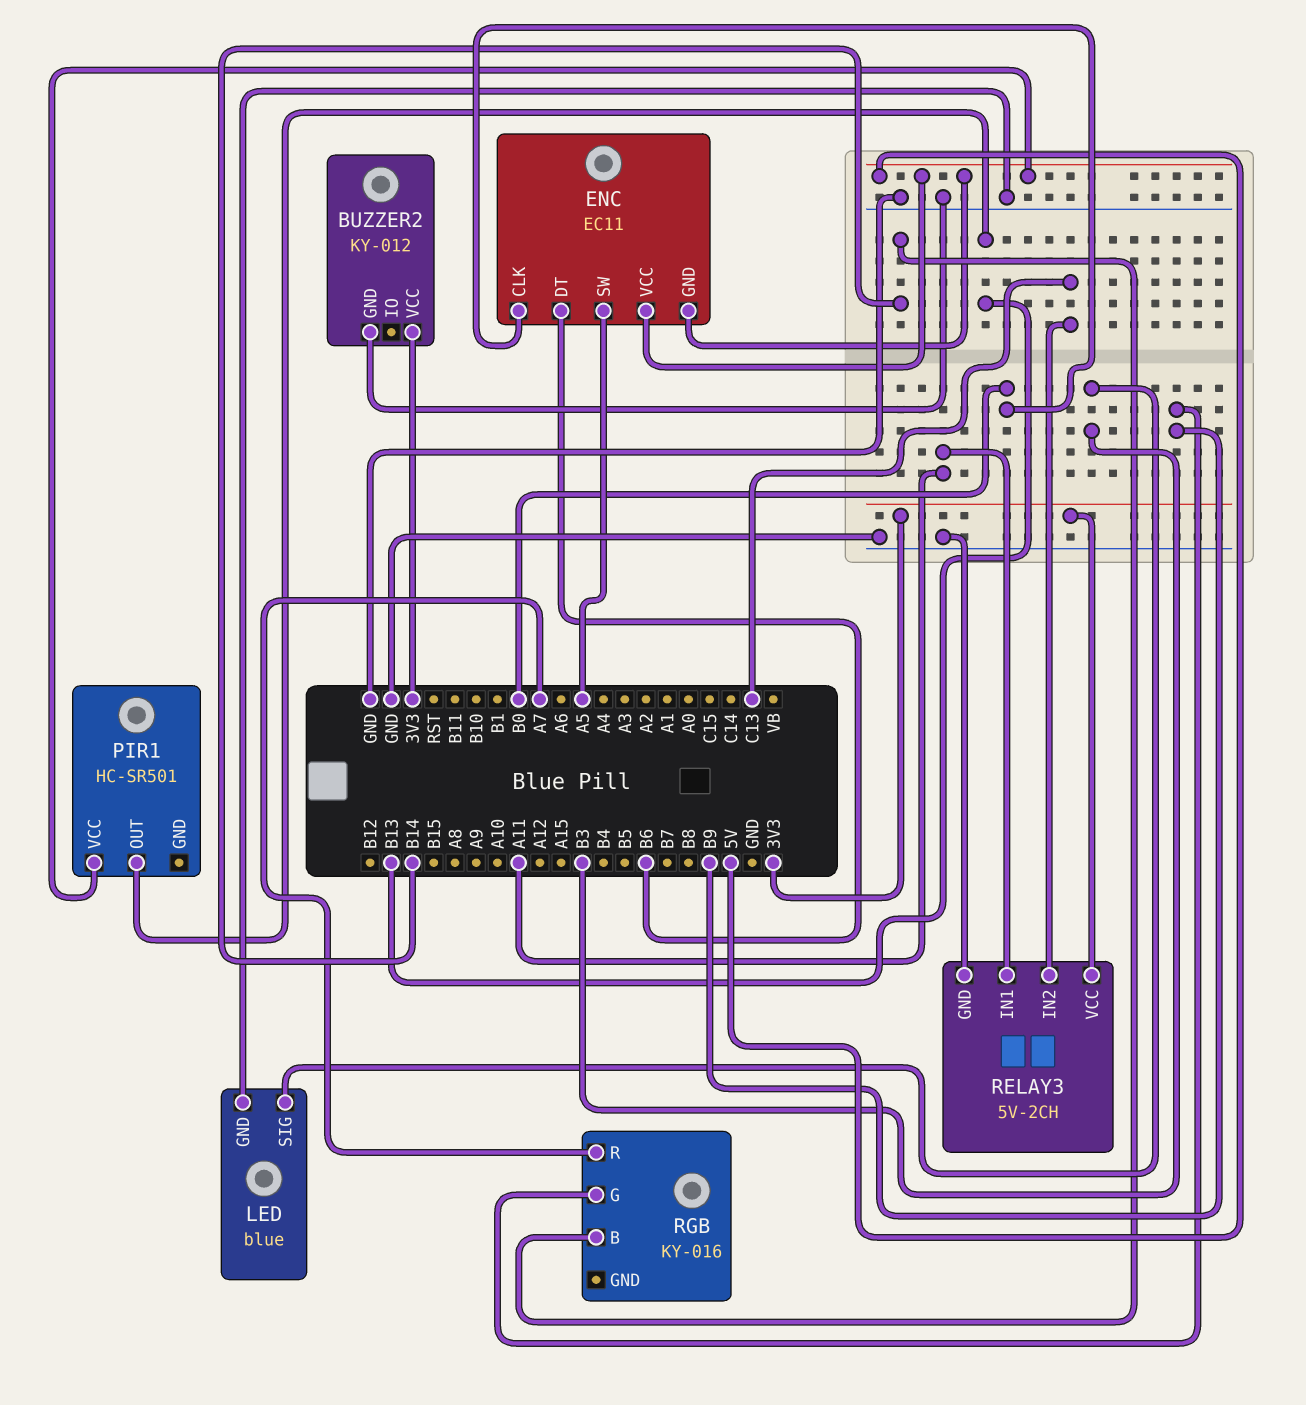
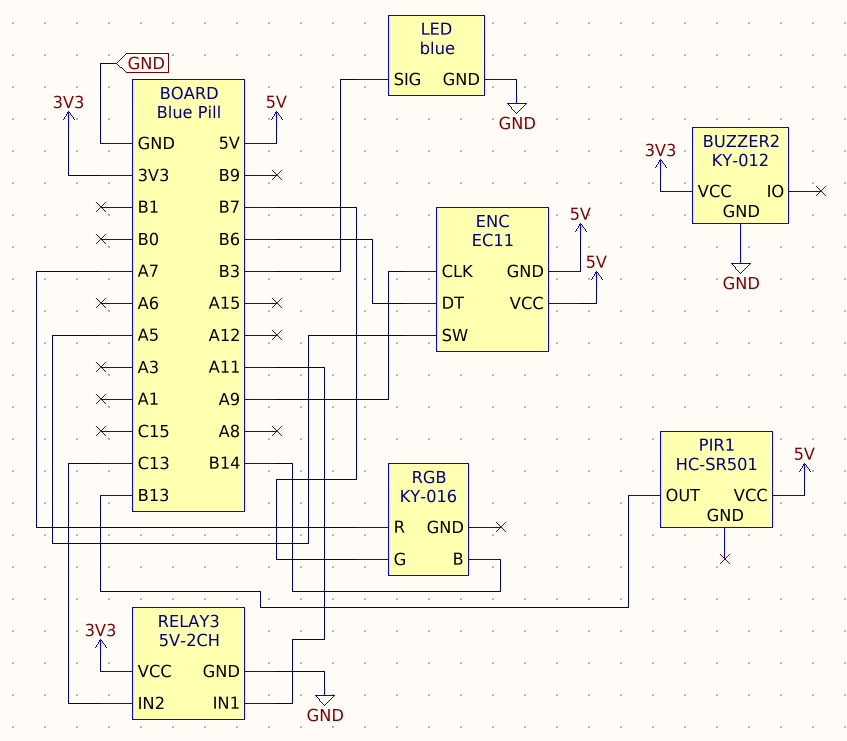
ENC pin CLK: B0 -> A9
RGB pin G: B9 -> B7

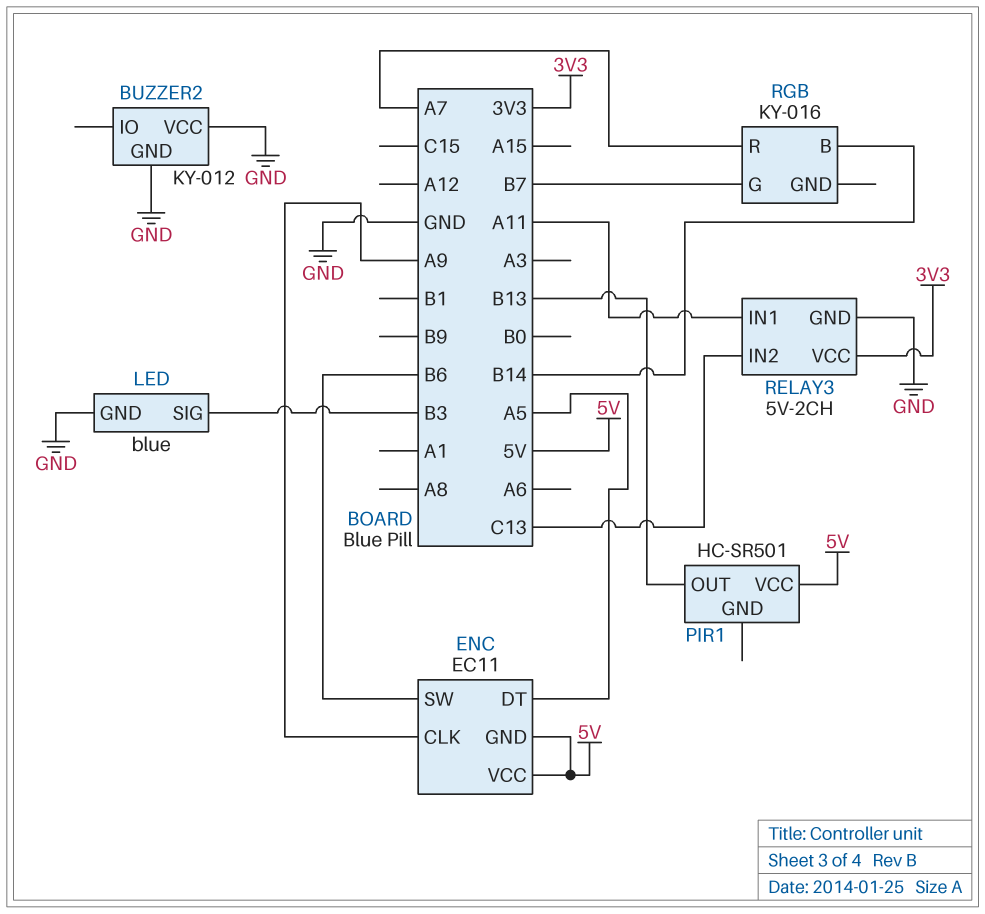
BUZZER2 pin VCC: 3V3 -> GND
ENC pin DT: B6 -> A5
ENC pin SW: A5 -> B6

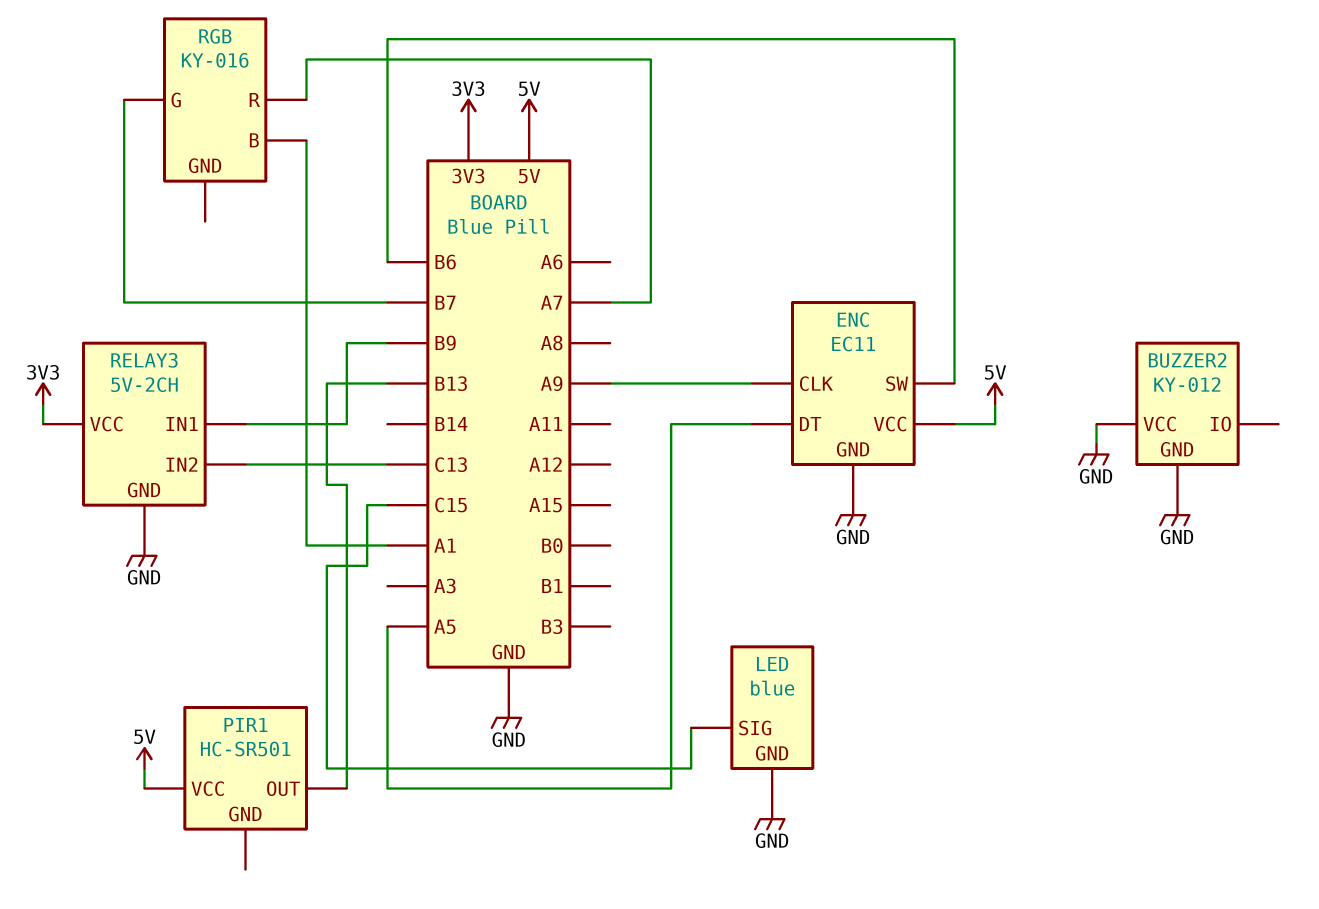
ENC pin GND: 5V -> GND
LED pin SIG: B3 -> C15
RELAY3 pin IN1: A11 -> B9
RGB pin B: B14 -> A1

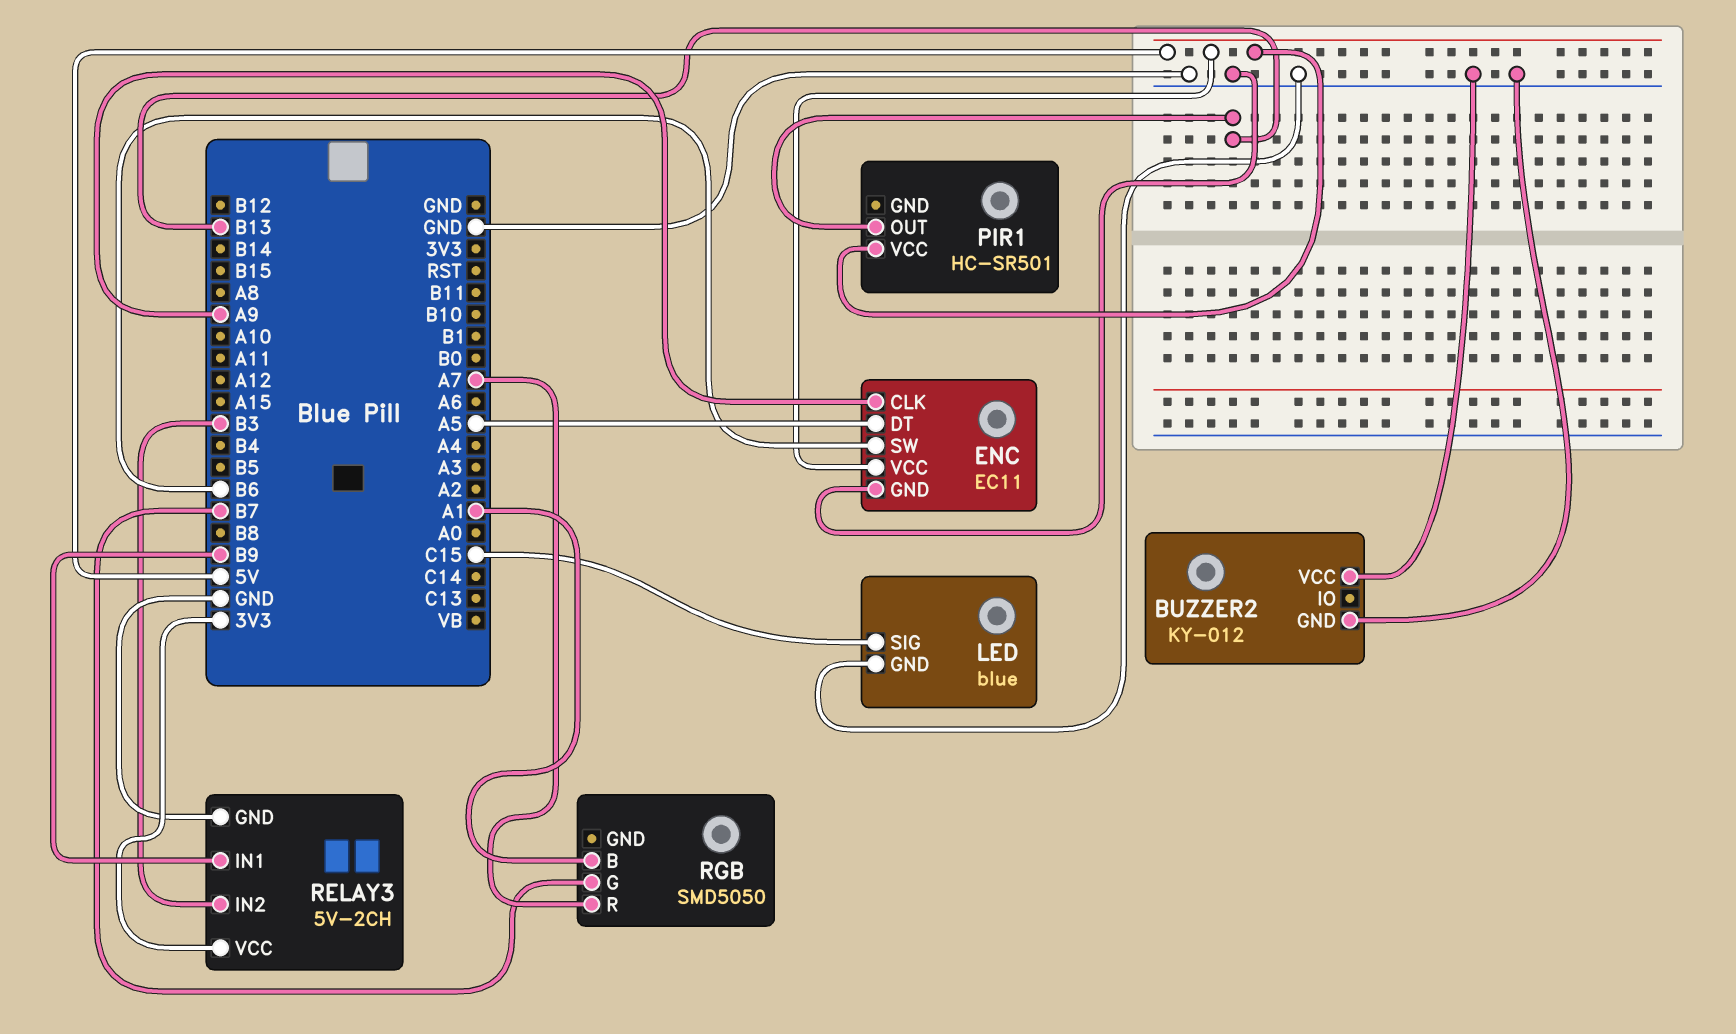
RELAY3 pin IN2: C13 -> B3
RGB: KY-016 -> SMD5050

